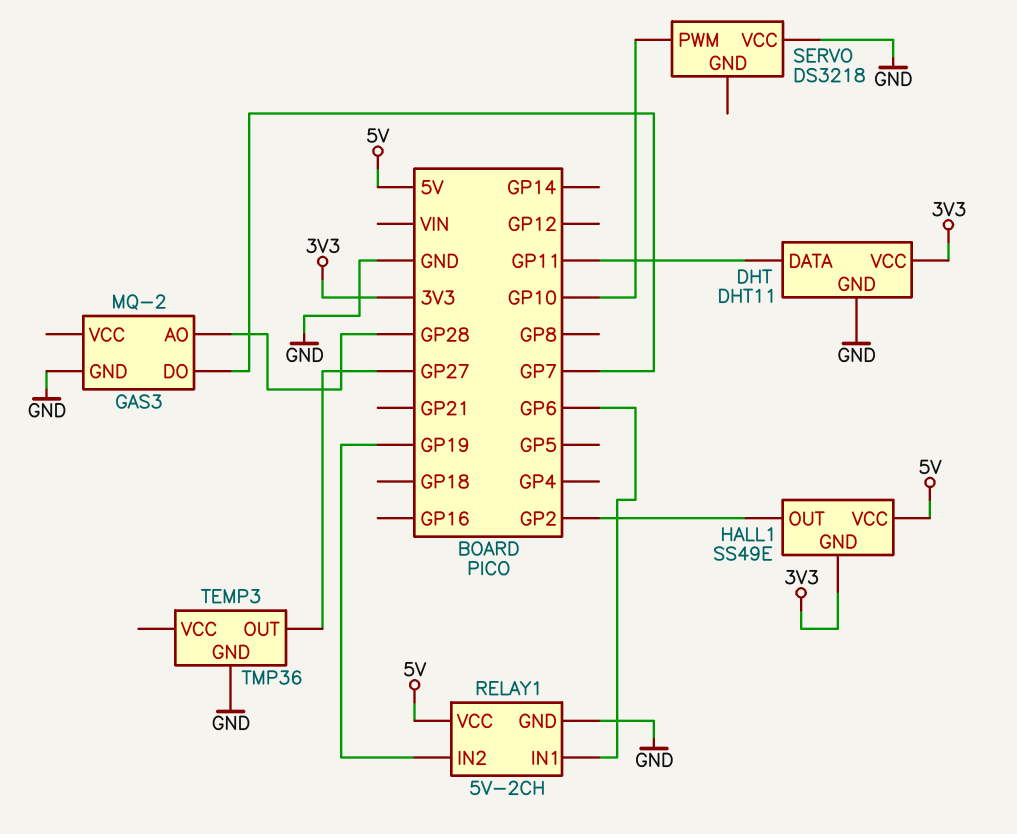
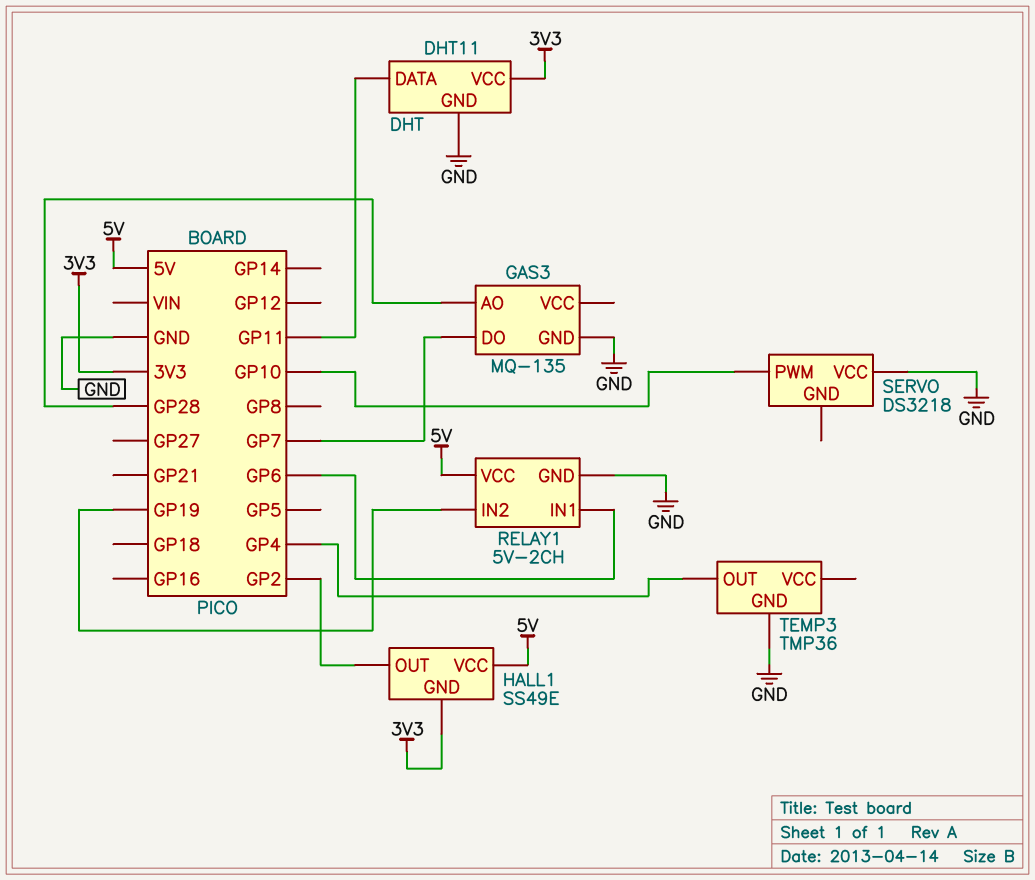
GAS3: MQ-2 -> MQ-135
TEMP3 pin OUT: GP27 -> GP4

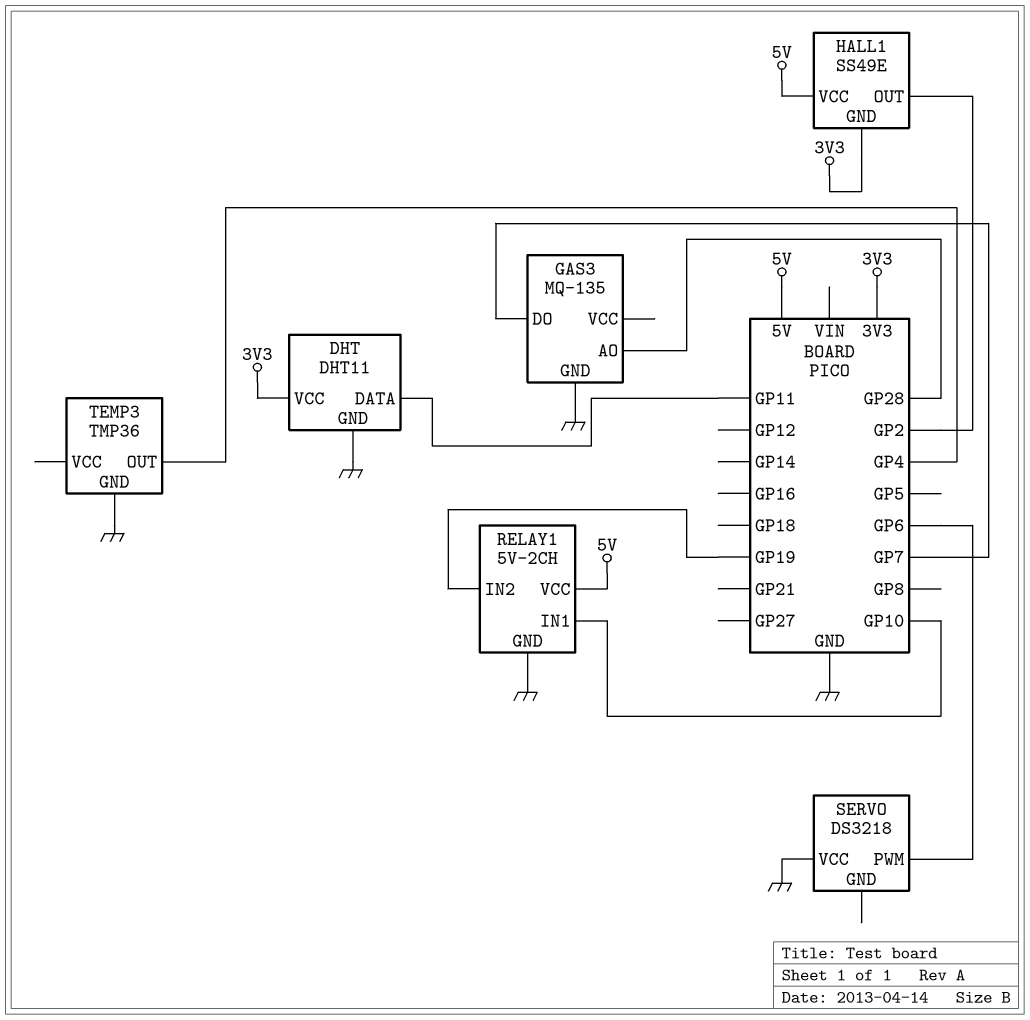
RELAY1 pin IN1: GP6 -> GP10
SERVO pin PWM: GP10 -> GP6

